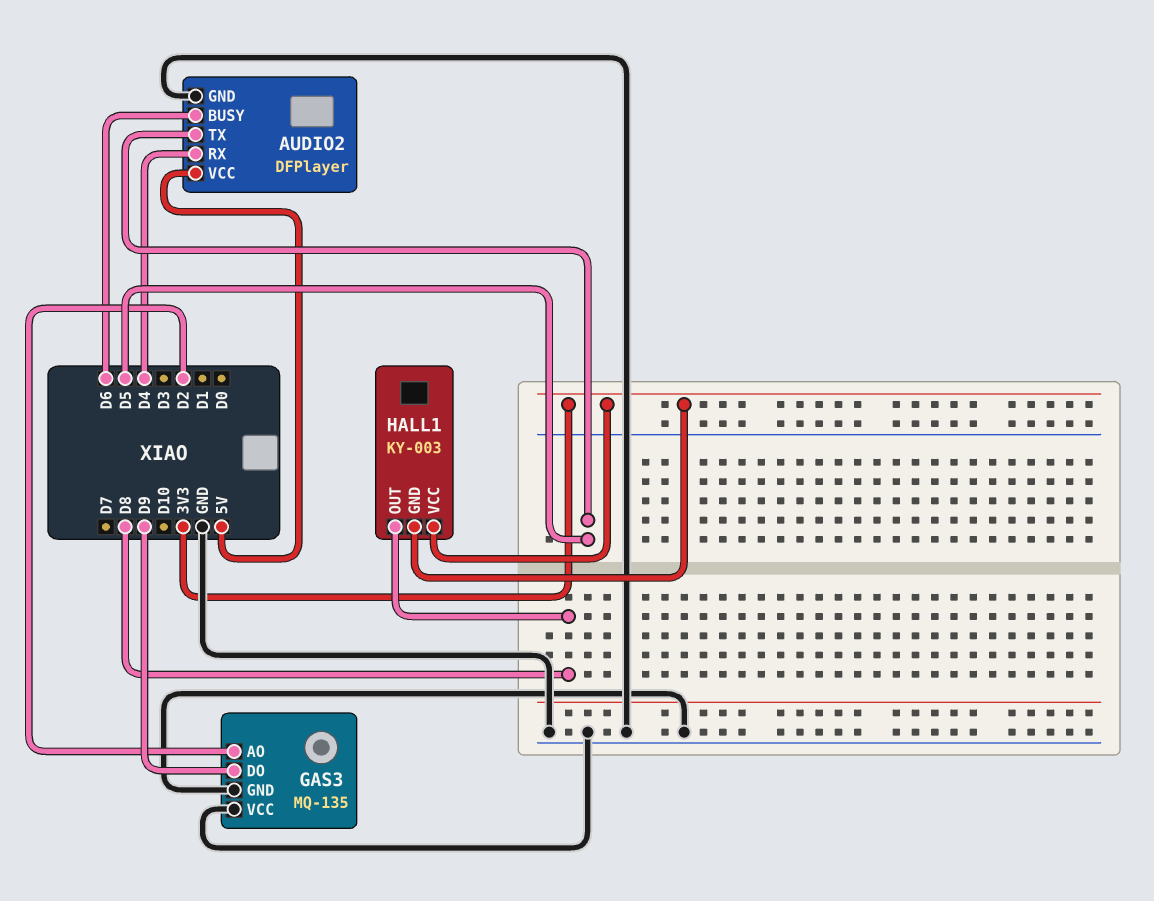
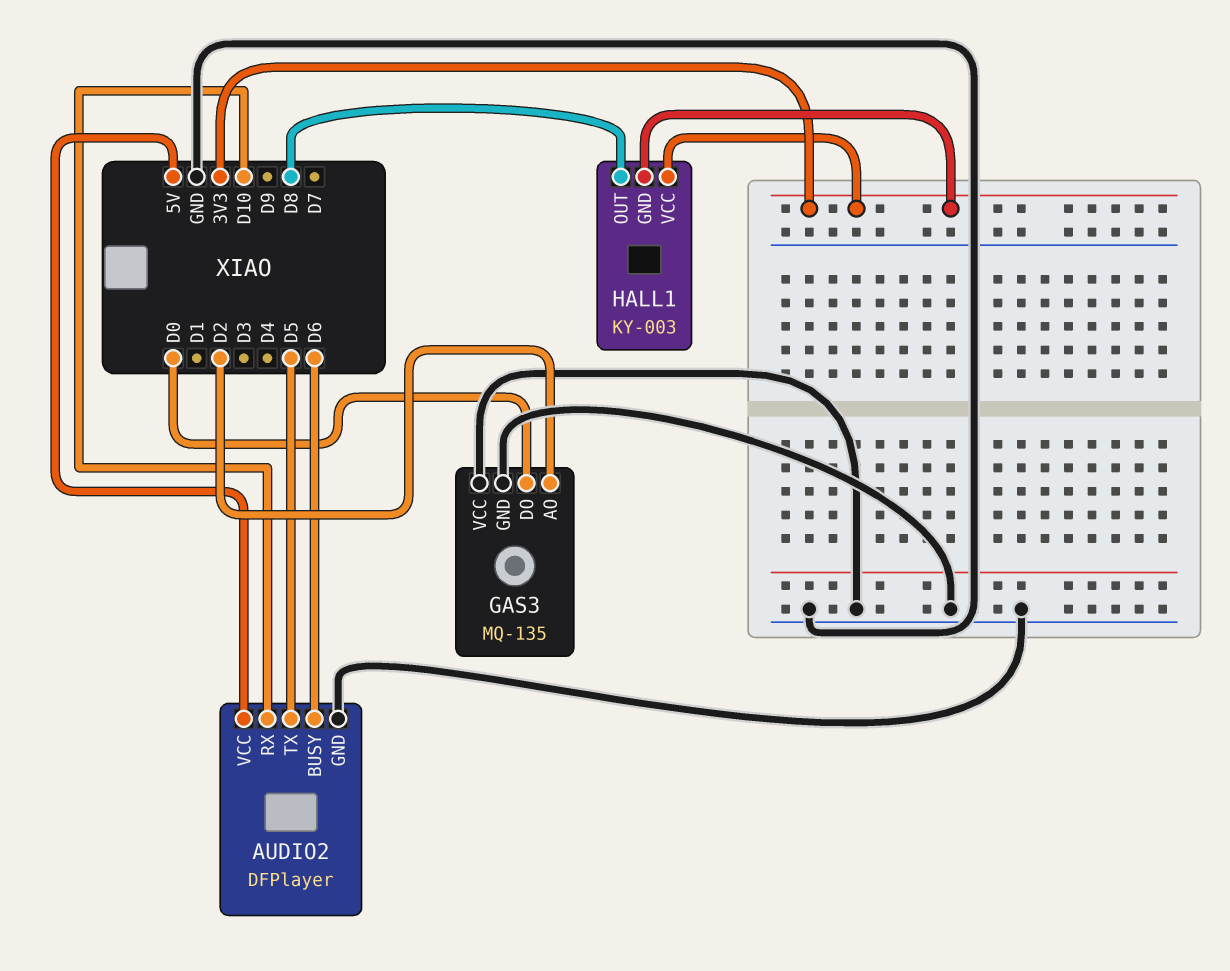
AUDIO2 pin RX: D4 -> D10
GAS3 pin DO: D9 -> D0

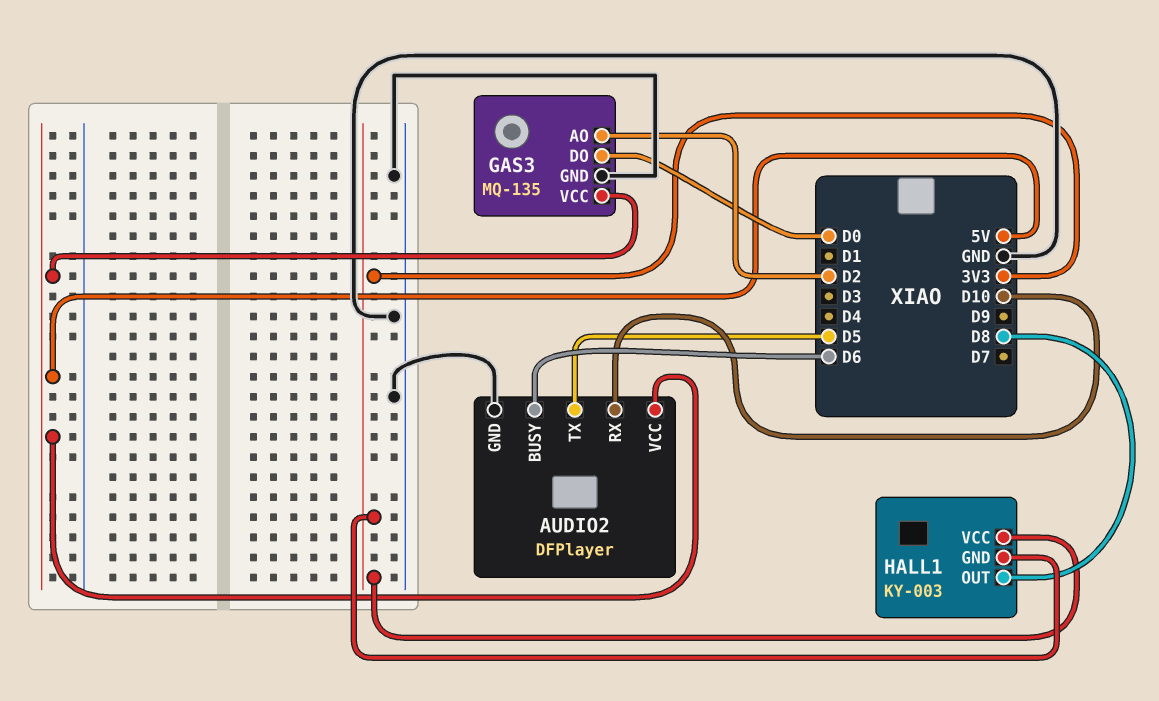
GAS3 pin VCC: GND -> 5V

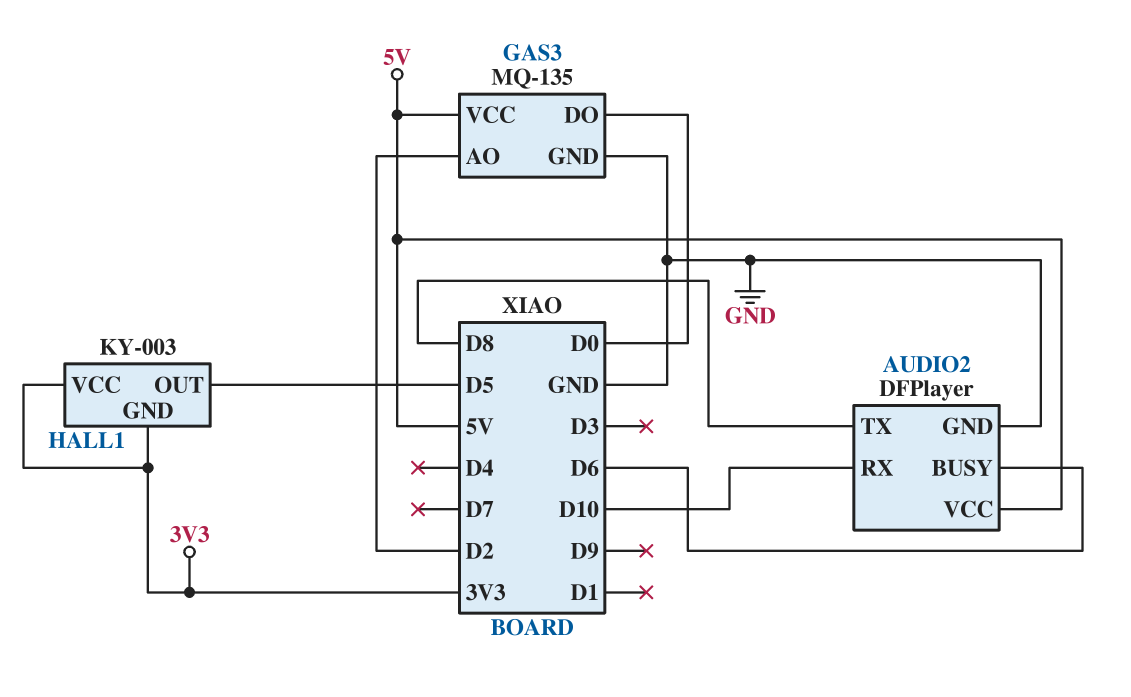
AUDIO2 pin TX: D5 -> D8
HALL1 pin OUT: D8 -> D5

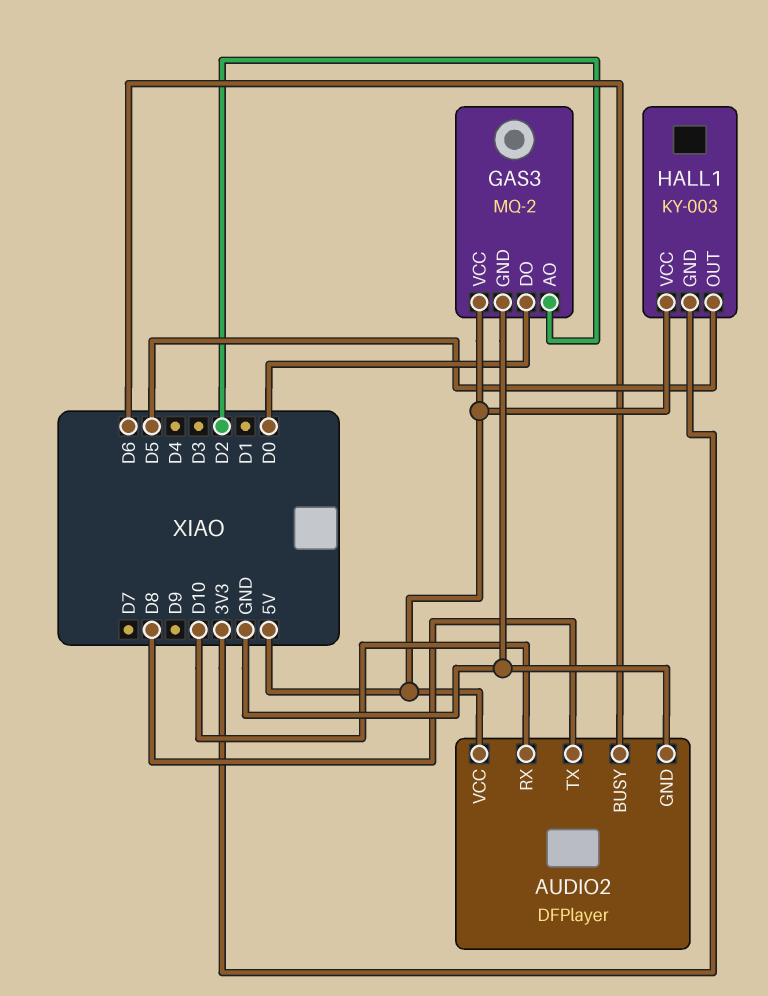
GAS3: MQ-135 -> MQ-2
HALL1 pin VCC: 3V3 -> 5V

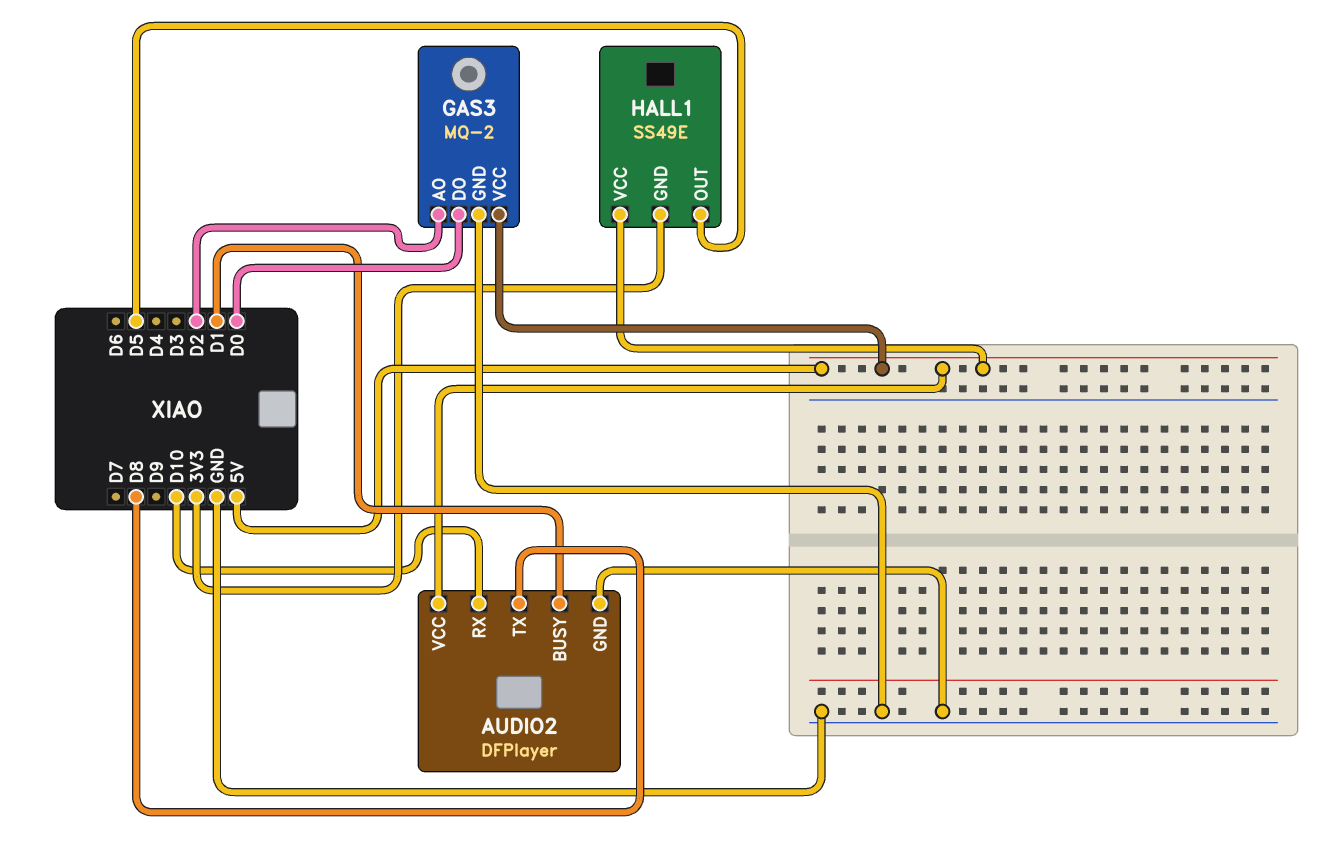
AUDIO2 pin BUSY: D6 -> D1
HALL1: KY-003 -> SS49E

